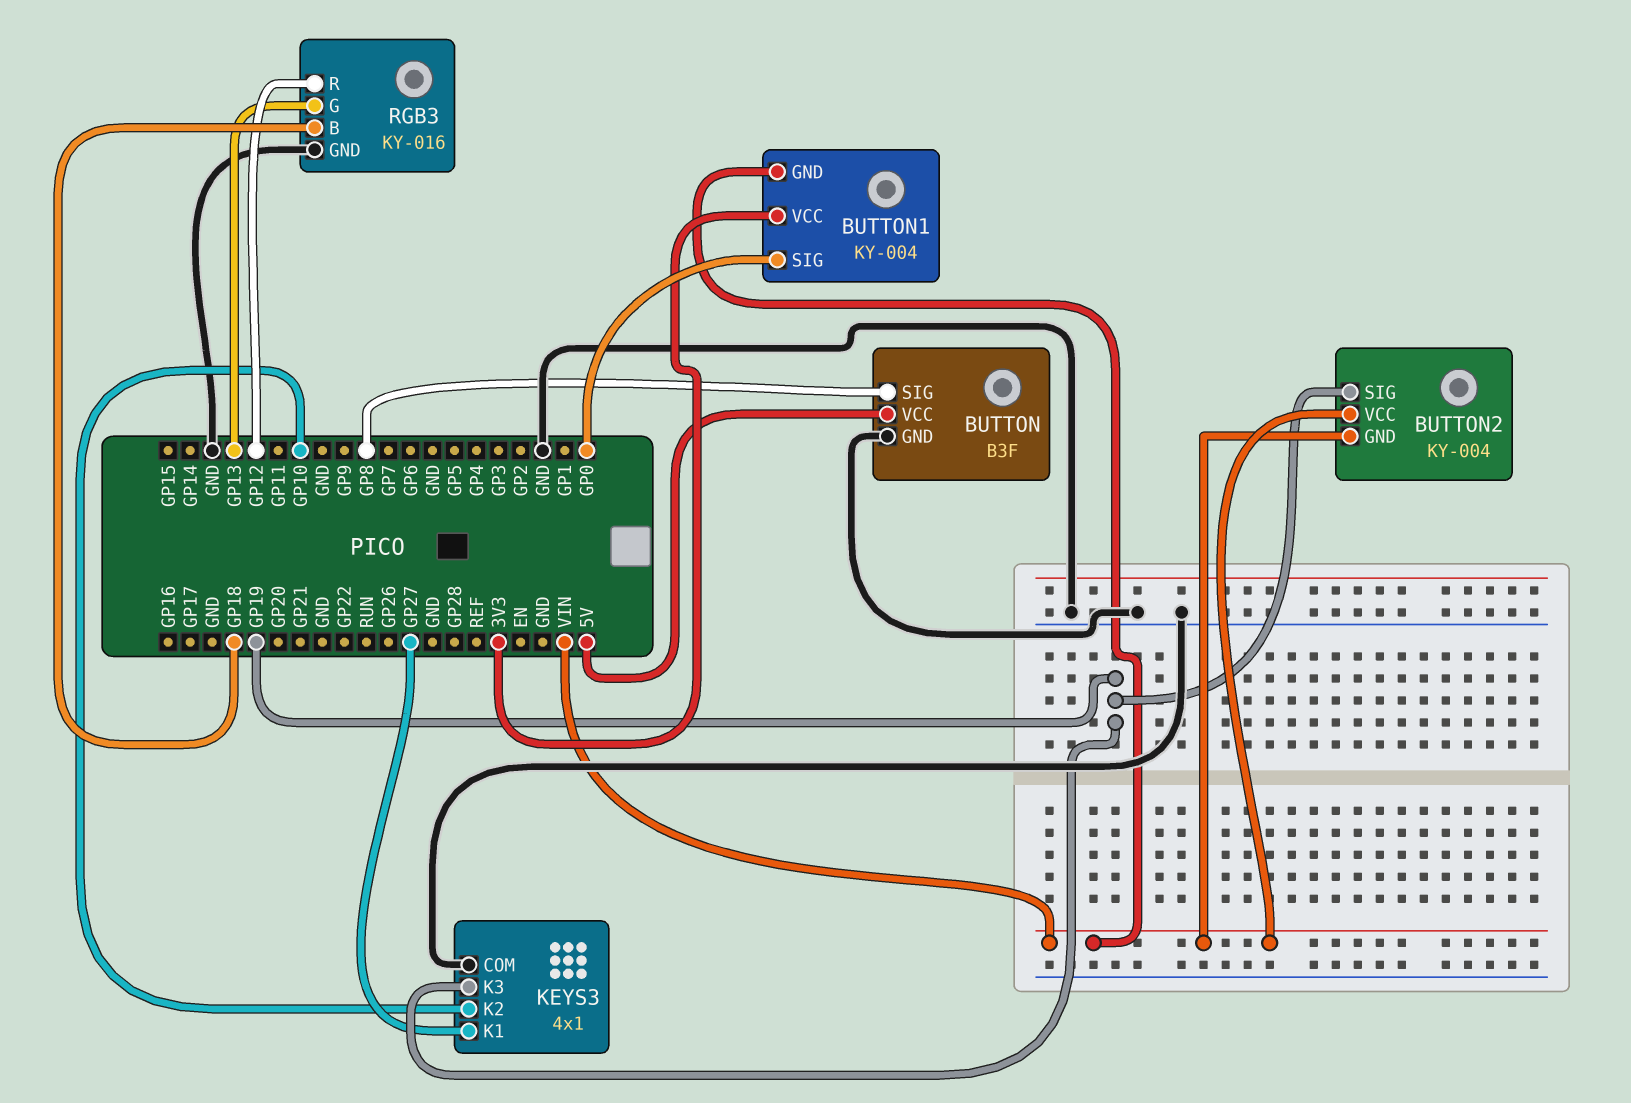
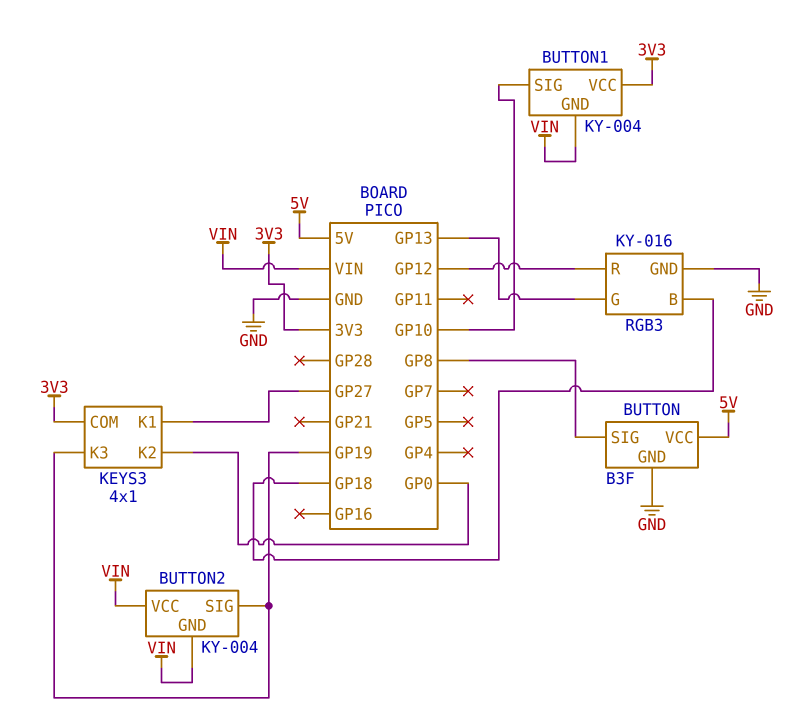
BUTTON1 pin SIG: GP0 -> GP10
KEYS3 pin COM: GND -> 3V3
KEYS3 pin K2: GP10 -> GP0

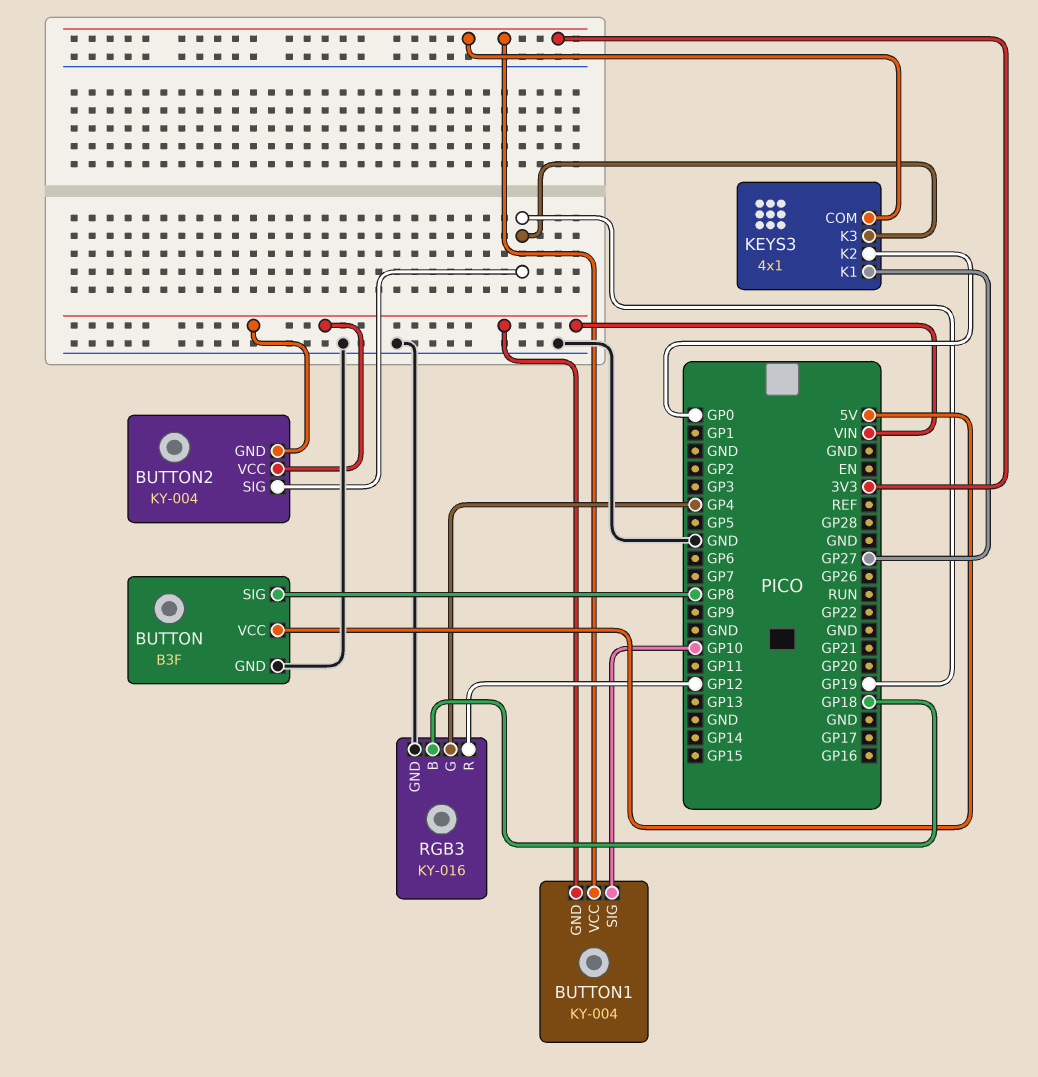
RGB3 pin G: GP13 -> GP4

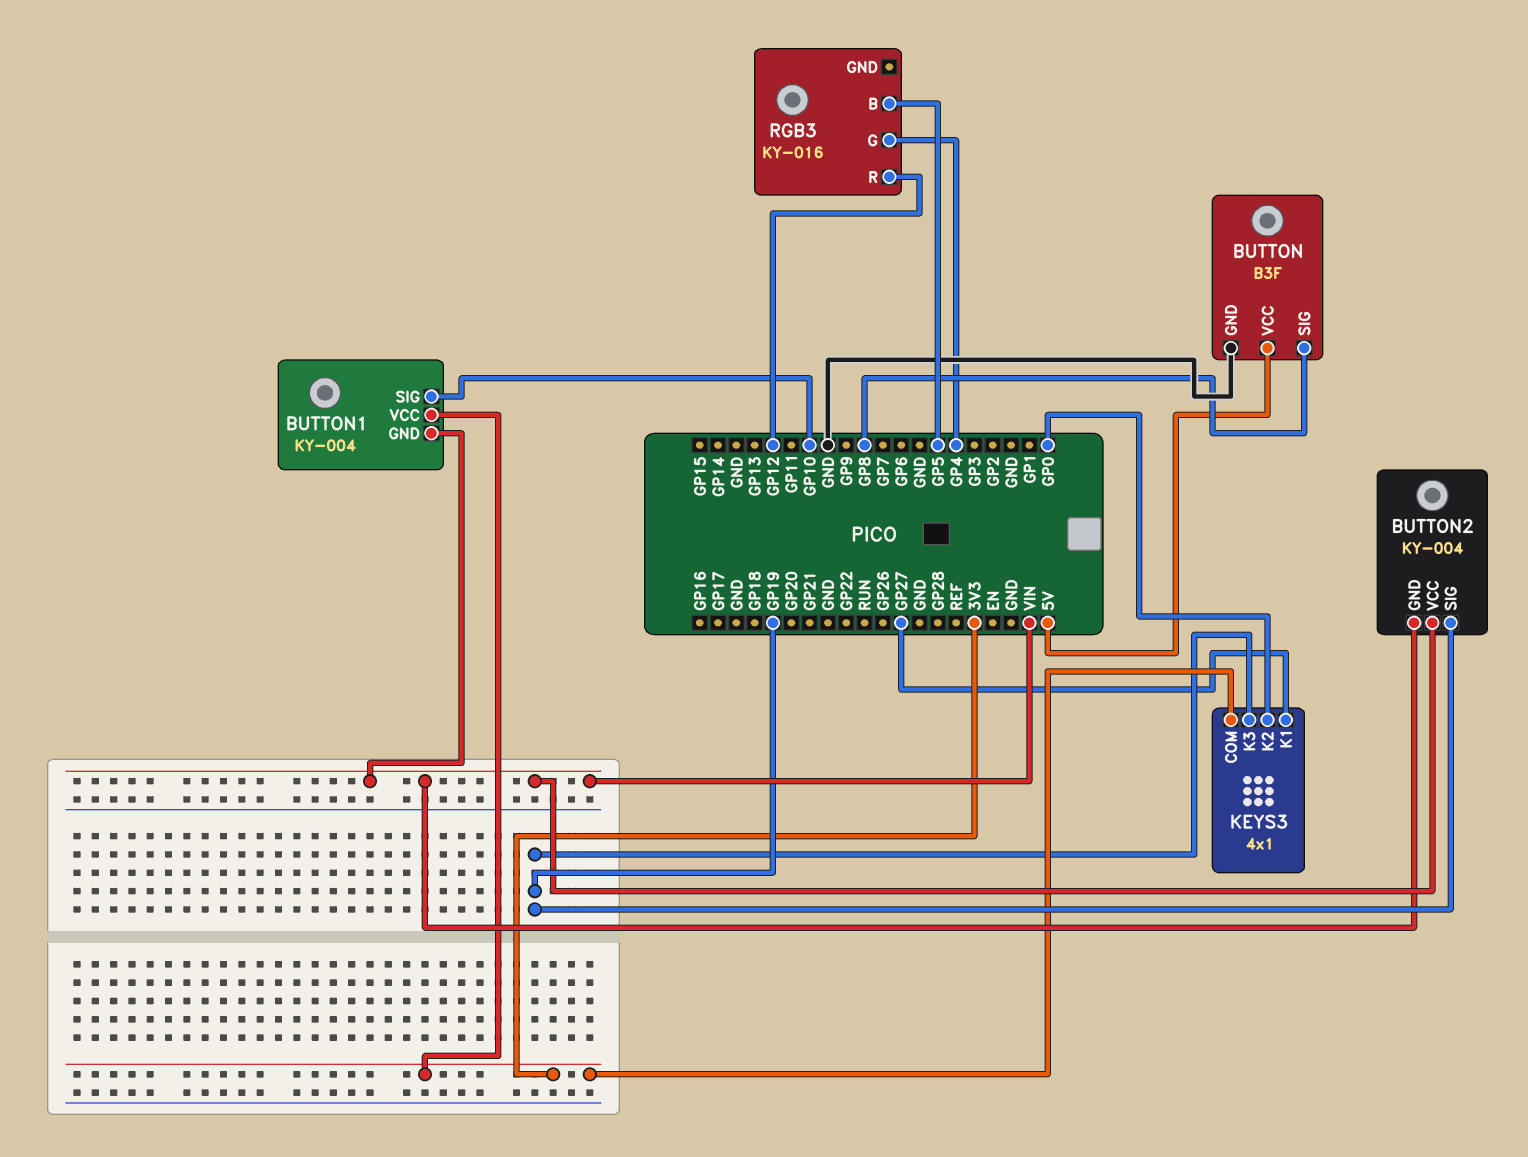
RGB3 pin B: GP18 -> GP5
RGB3 pin GND: GND -> none

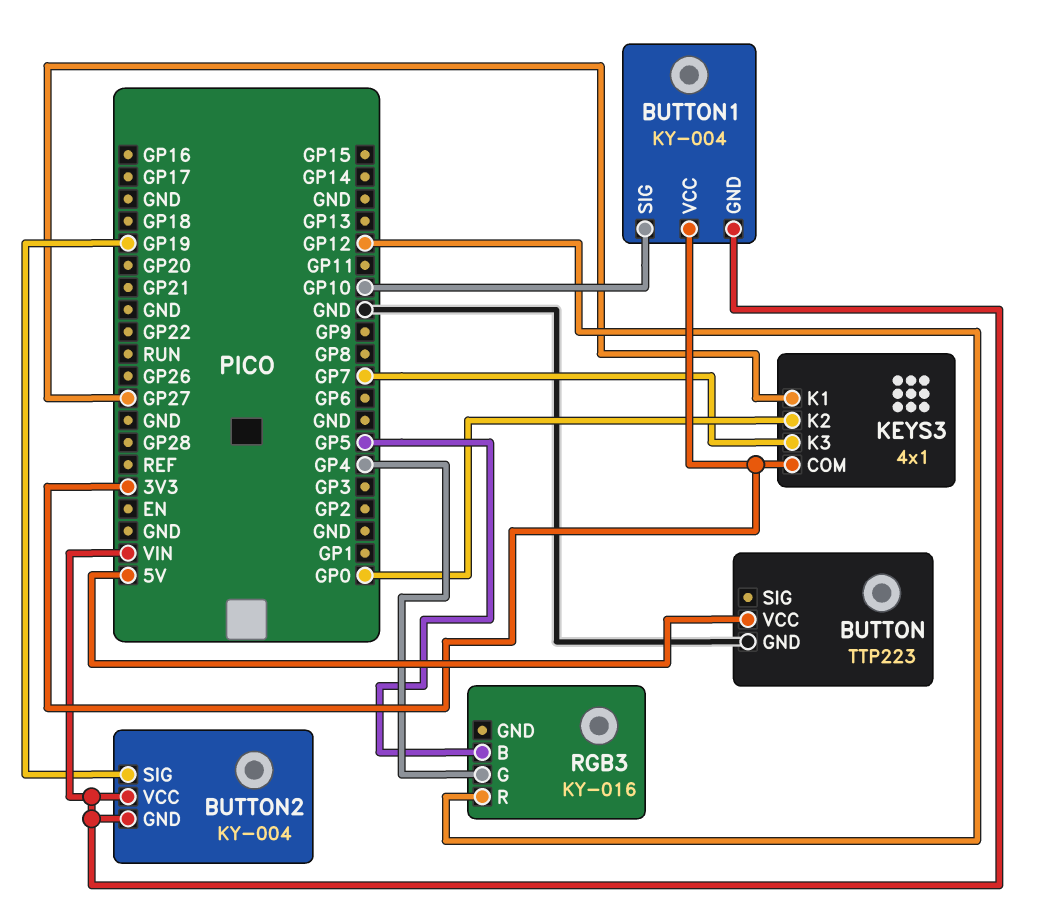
BUTTON: B3F -> TTP223
BUTTON pin SIG: GP8 -> none
KEYS3 pin K3: GP19 -> GP7

